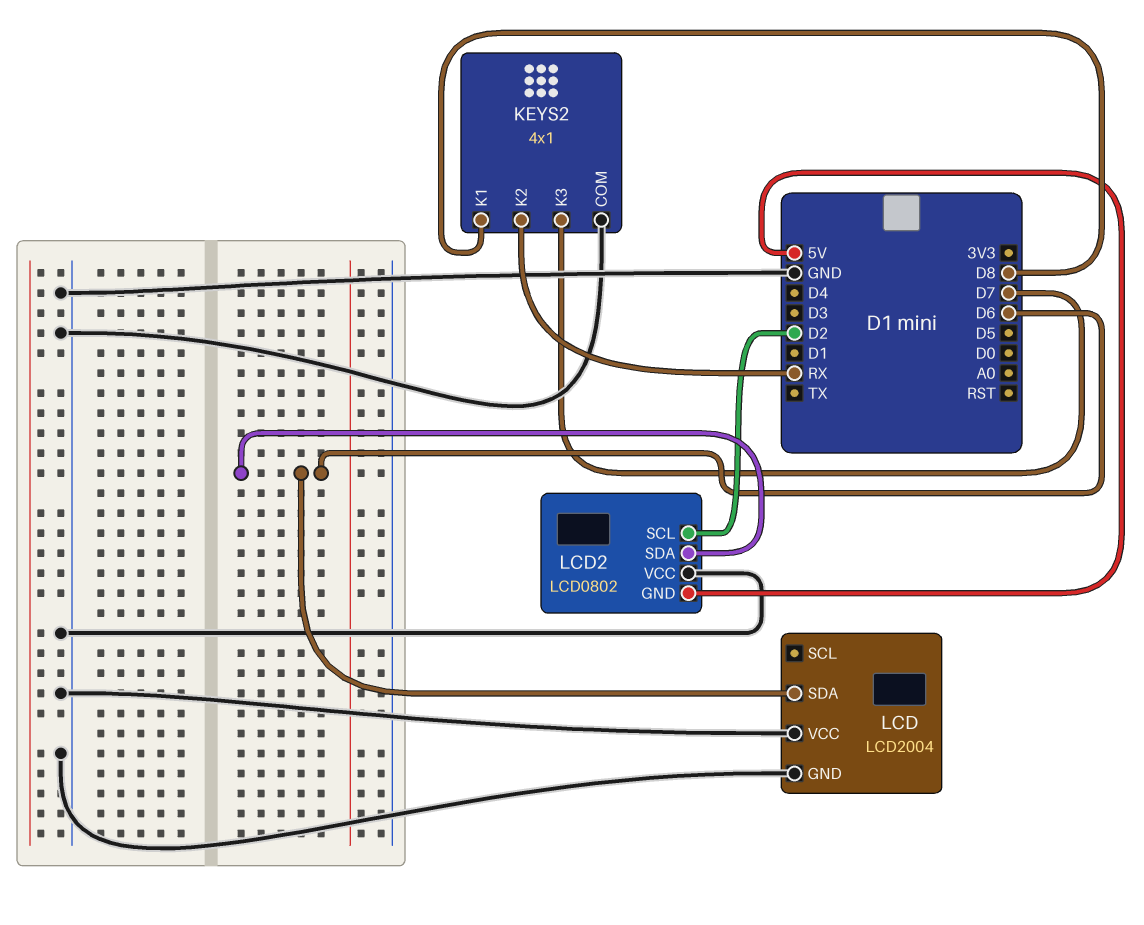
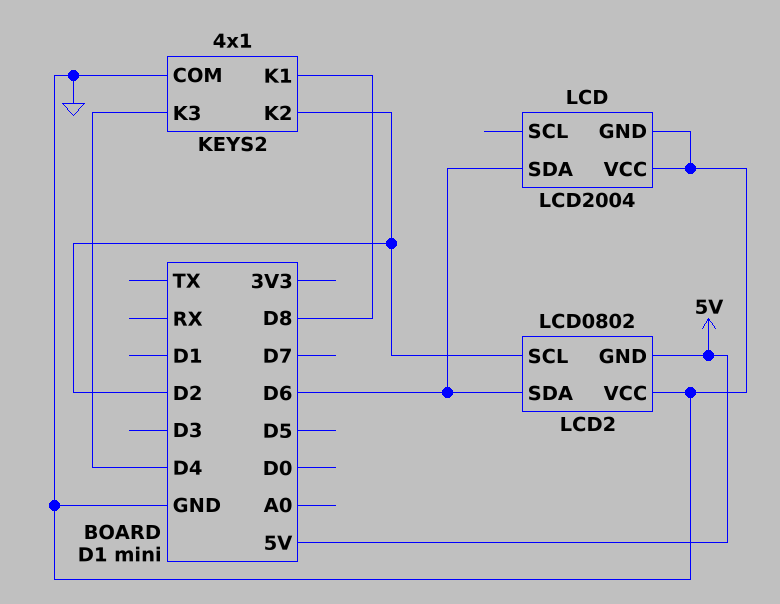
KEYS2 pin K2: RX -> D2
KEYS2 pin K3: D7 -> D4

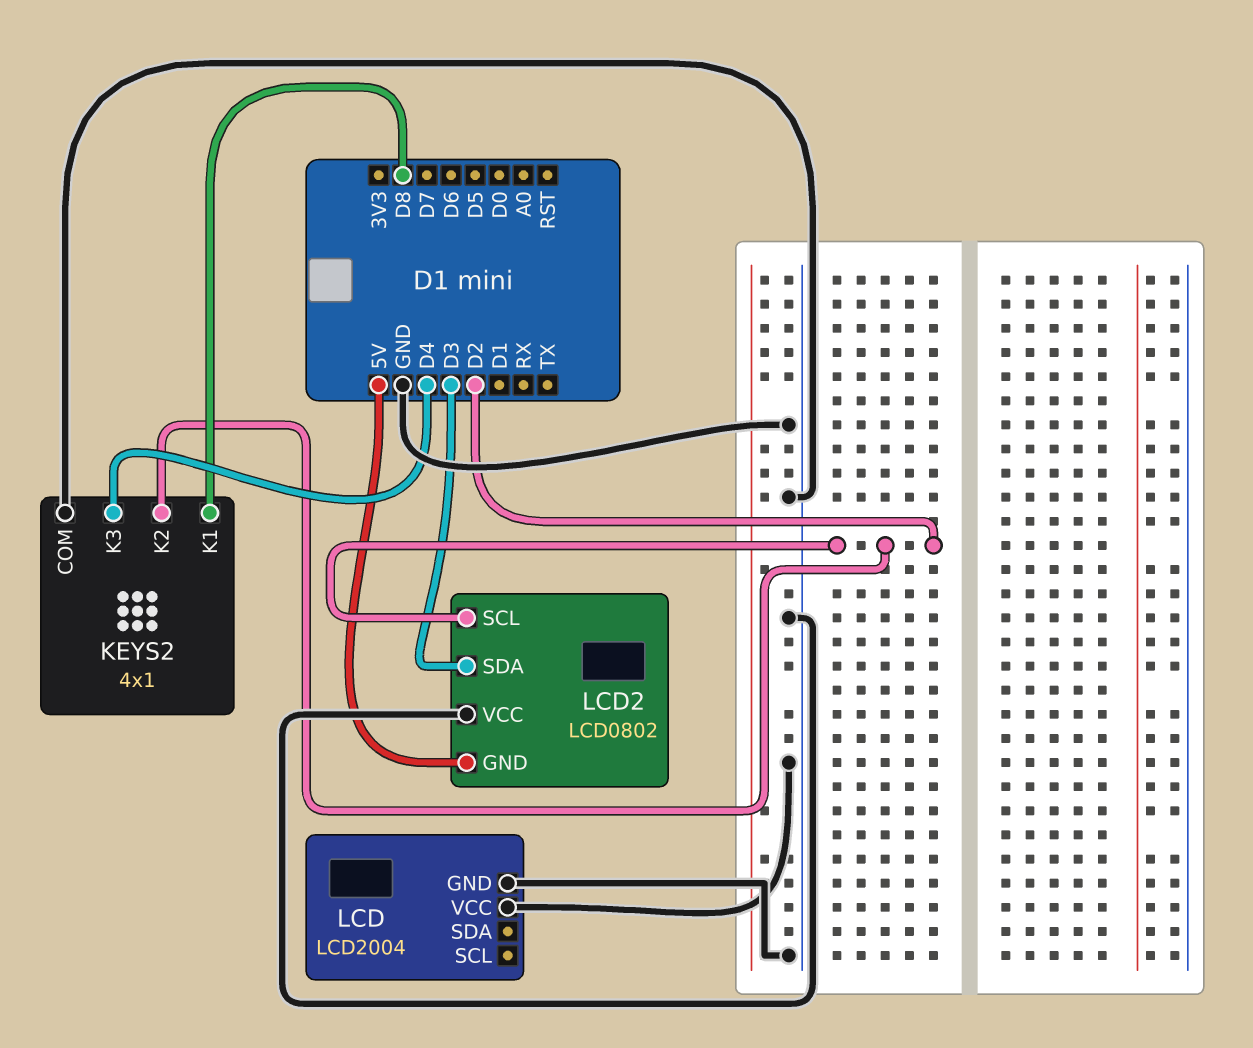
LCD pin SDA: D6 -> none
LCD2 pin SDA: D6 -> D3

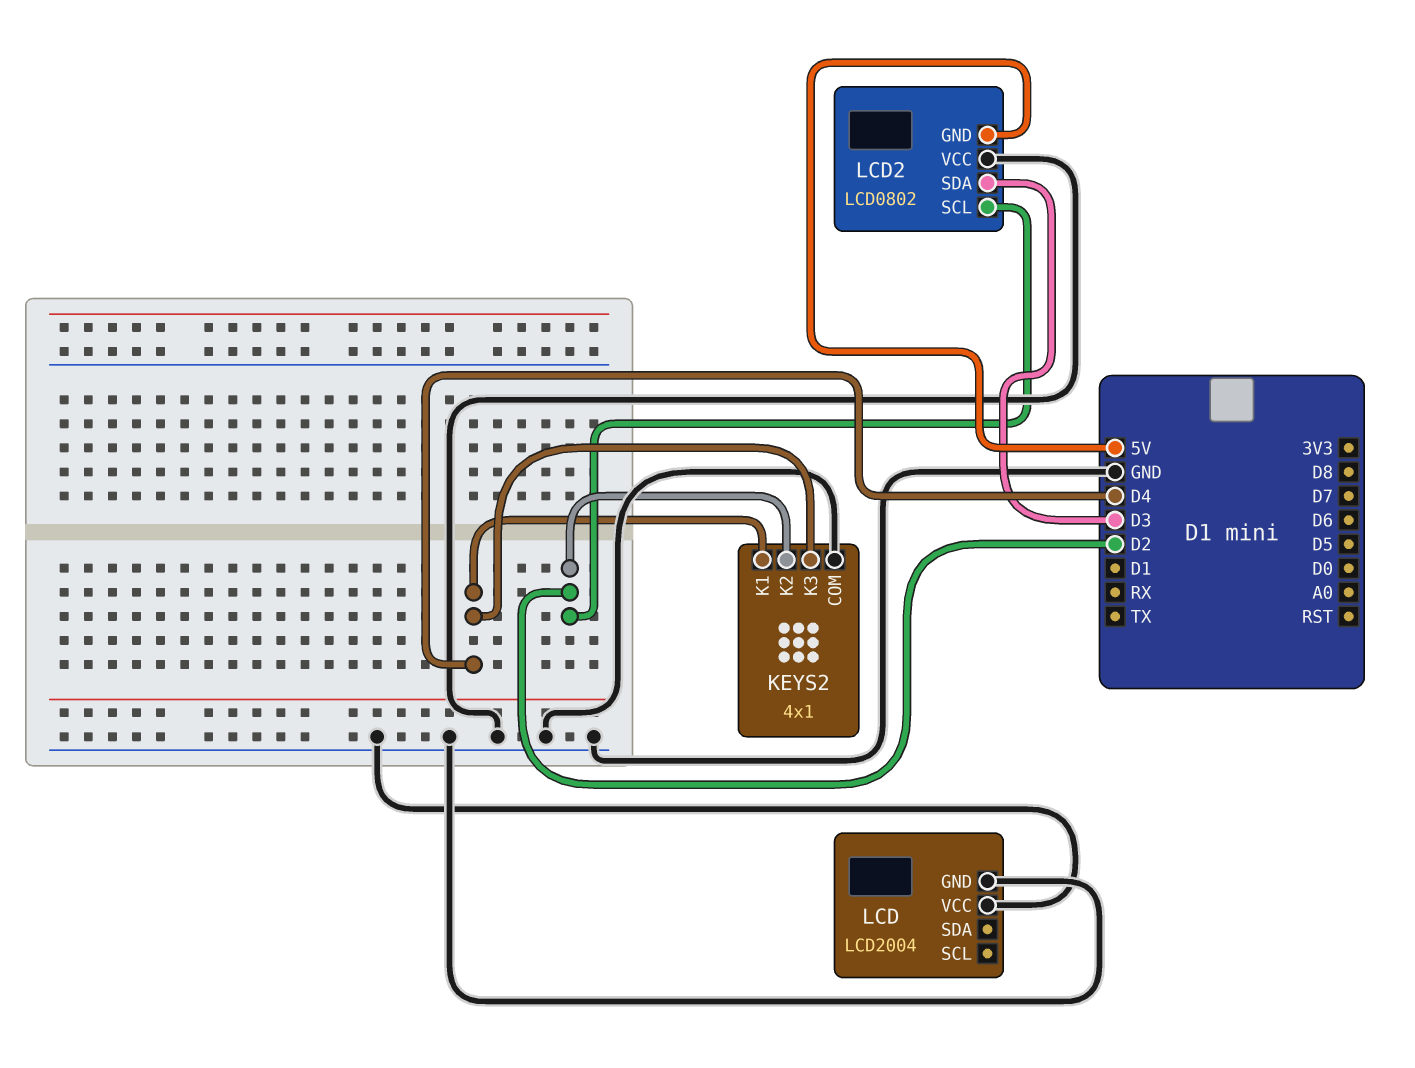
KEYS2 pin K1: D8 -> D4

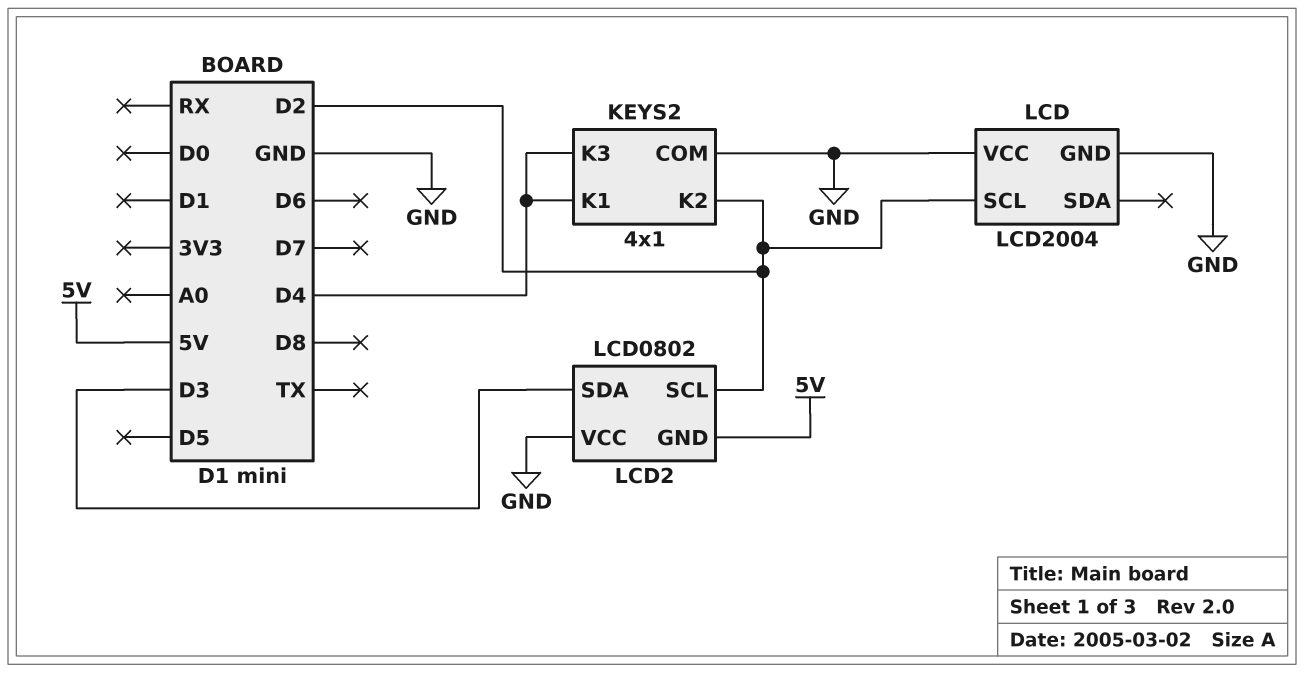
LCD pin SCL: none -> D2

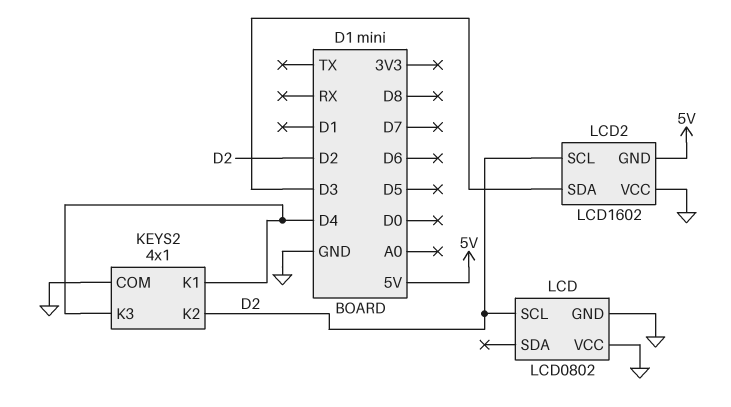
LCD: LCD2004 -> LCD0802
LCD2: LCD0802 -> LCD1602

